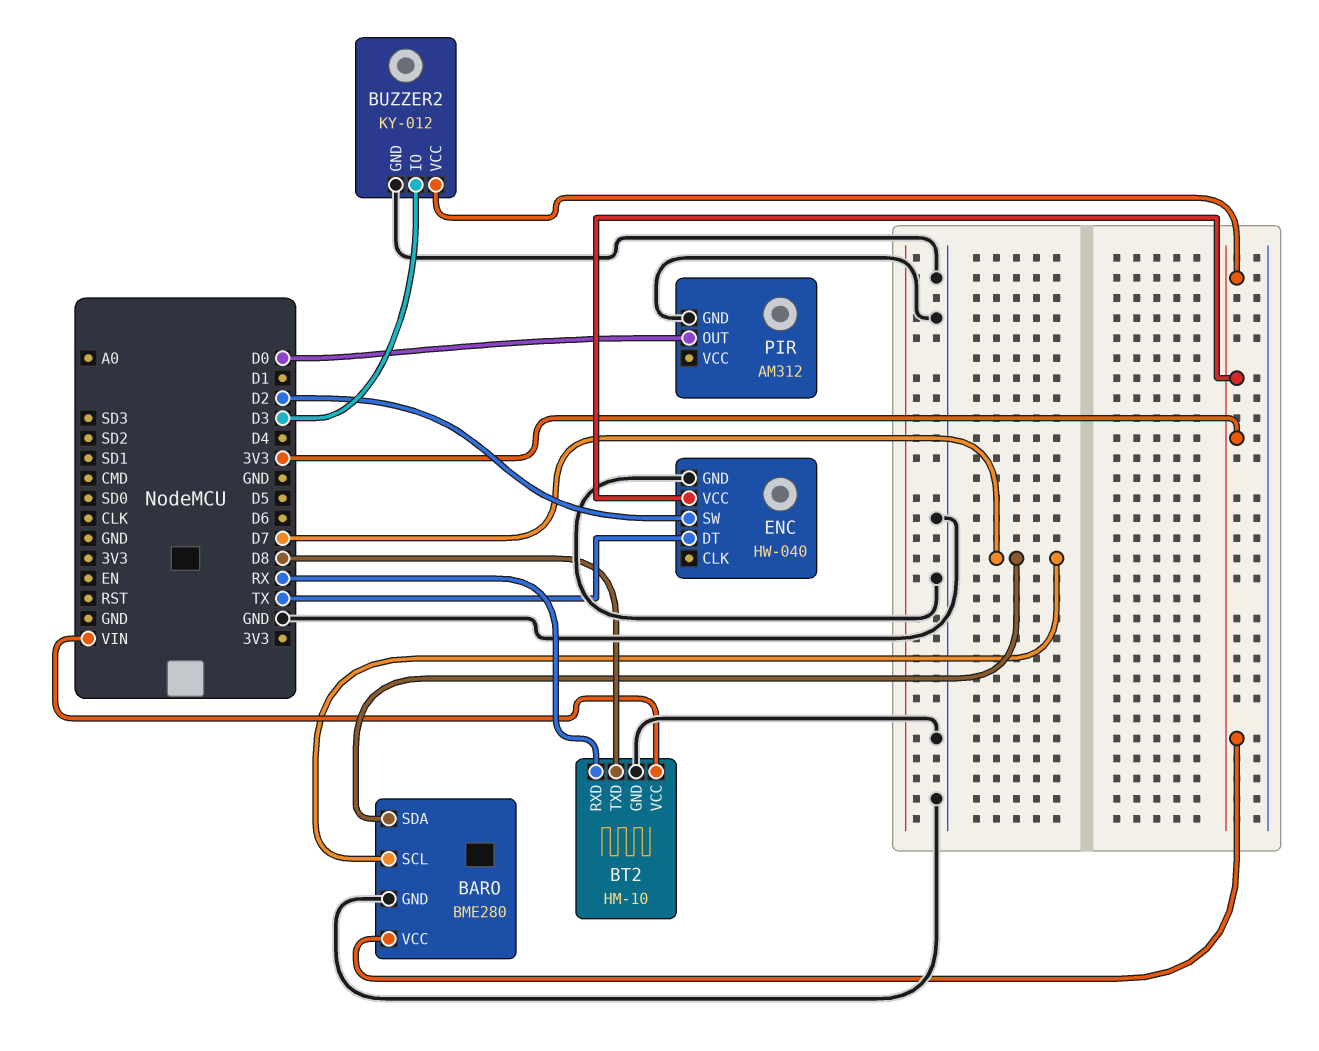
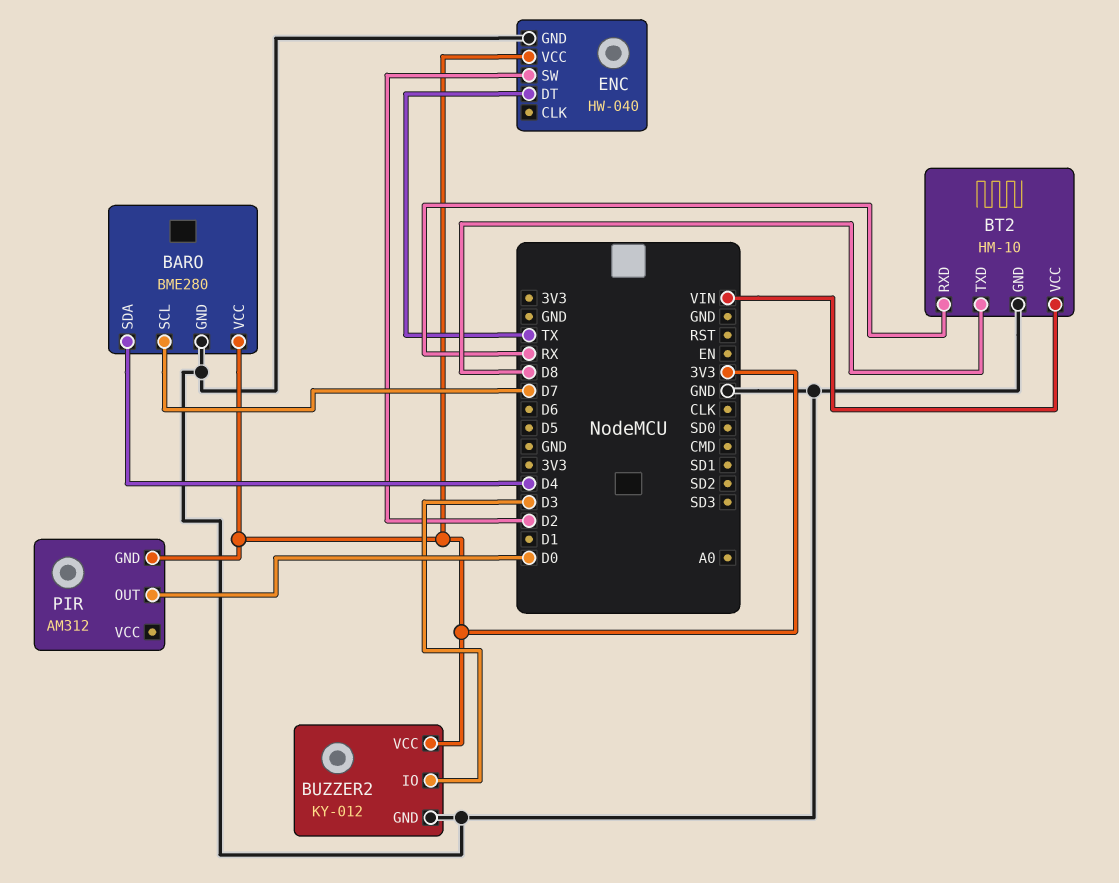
BARO pin SDA: D7 -> D4
PIR pin GND: GND -> 3V3

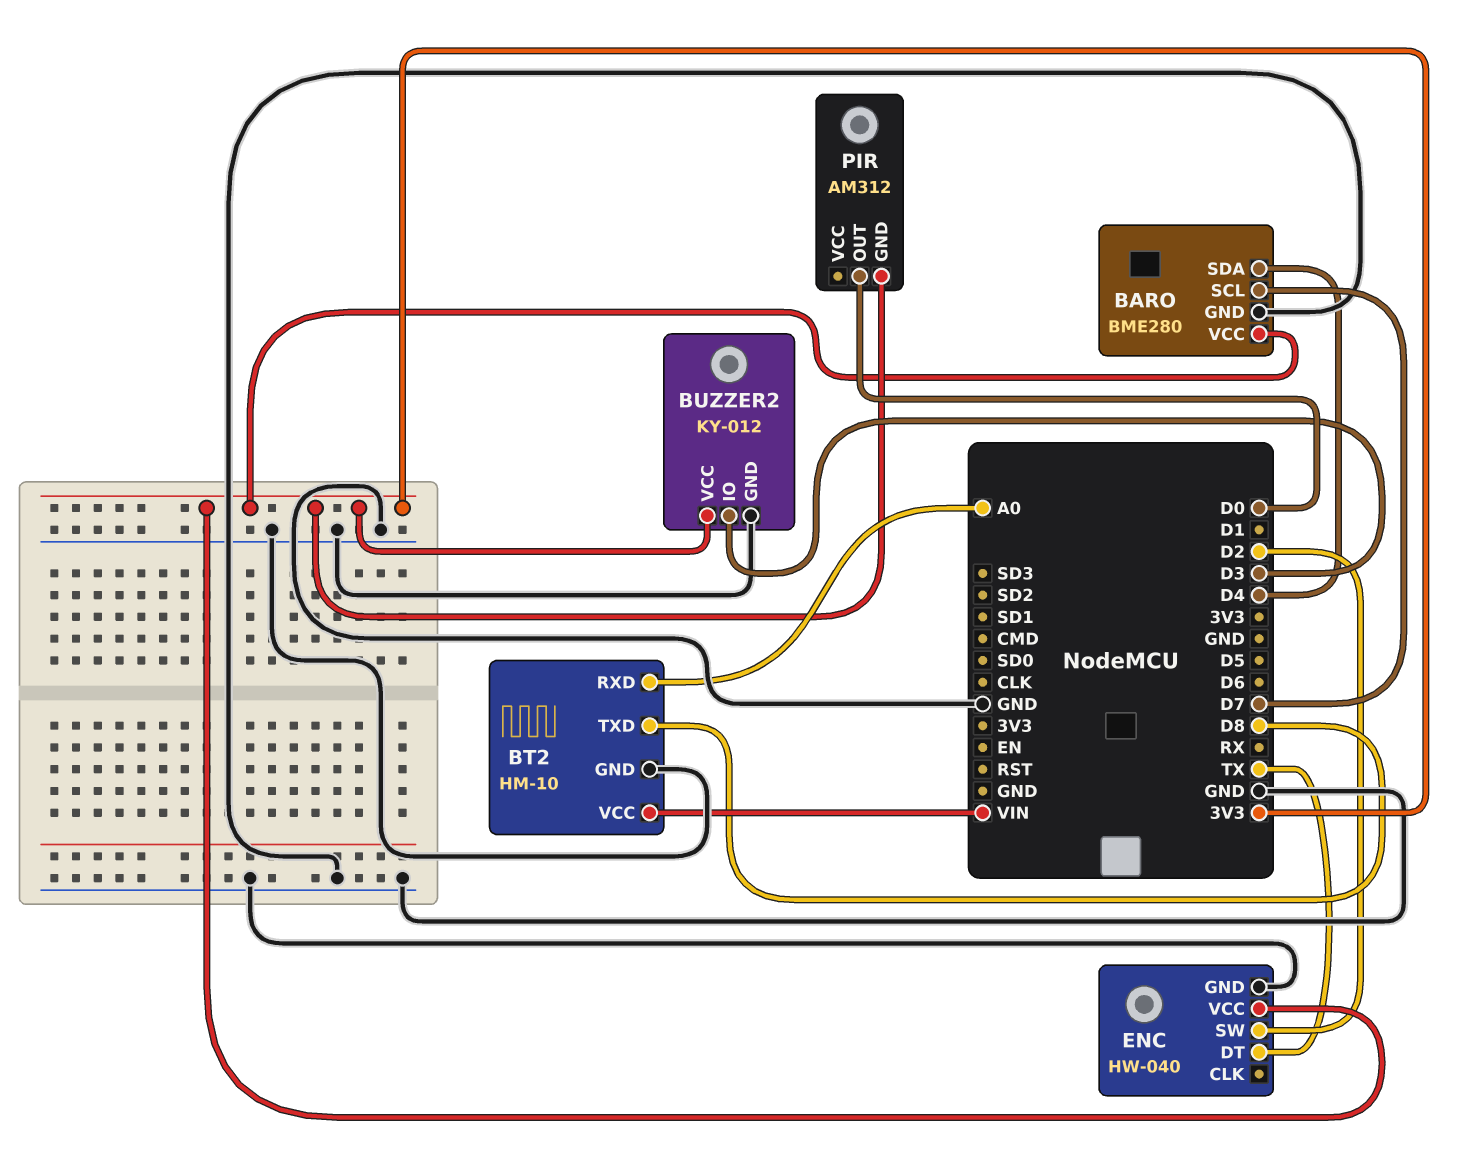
BT2 pin RXD: RX -> A0

